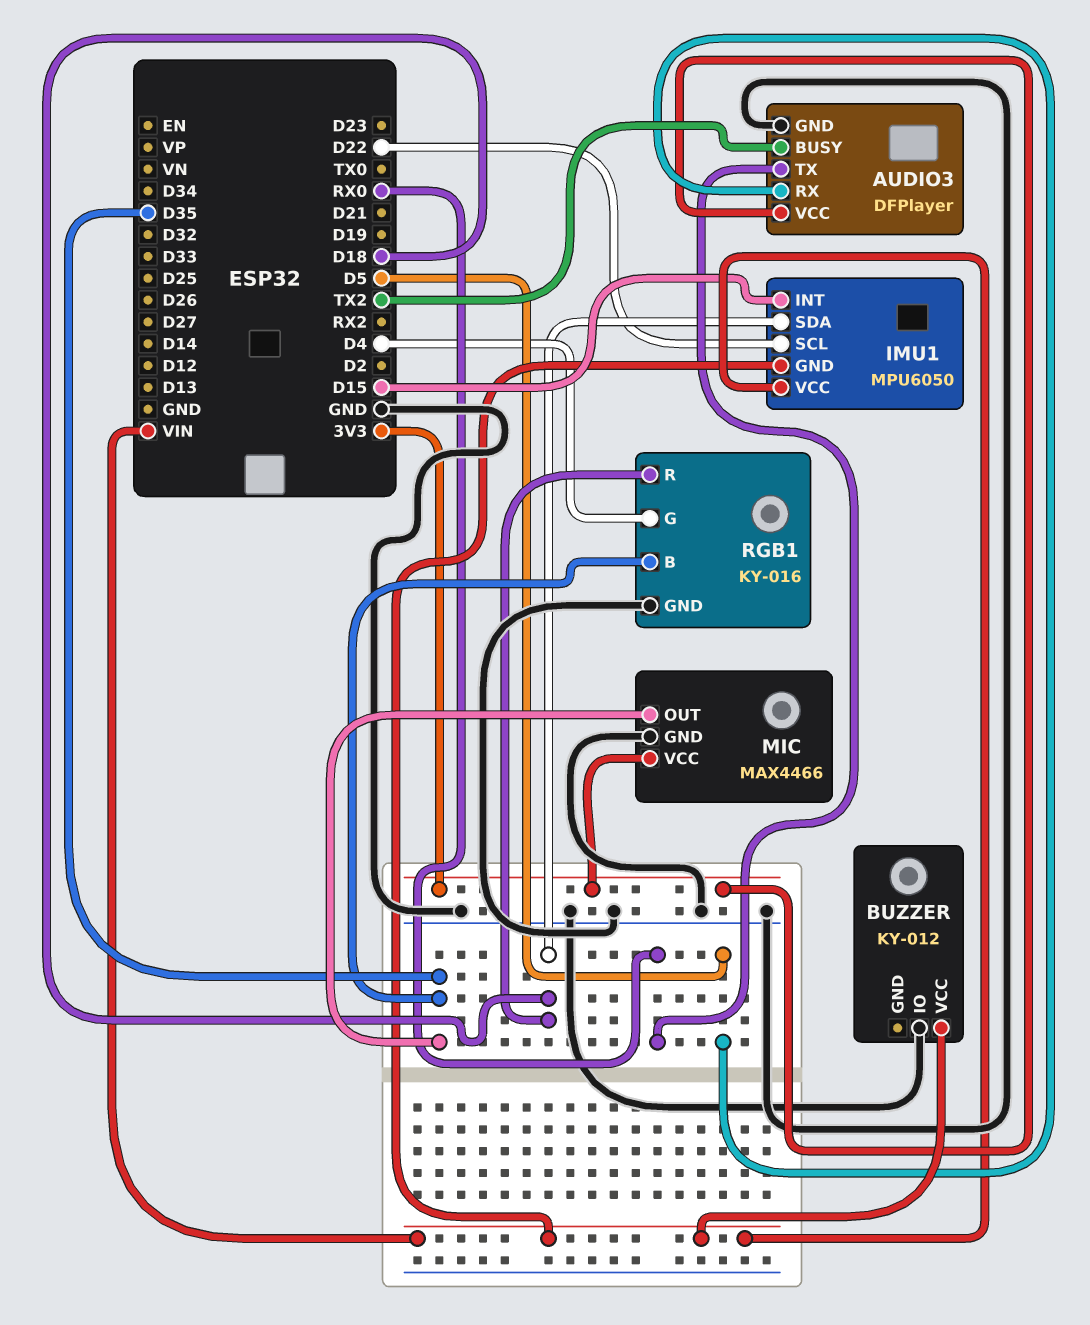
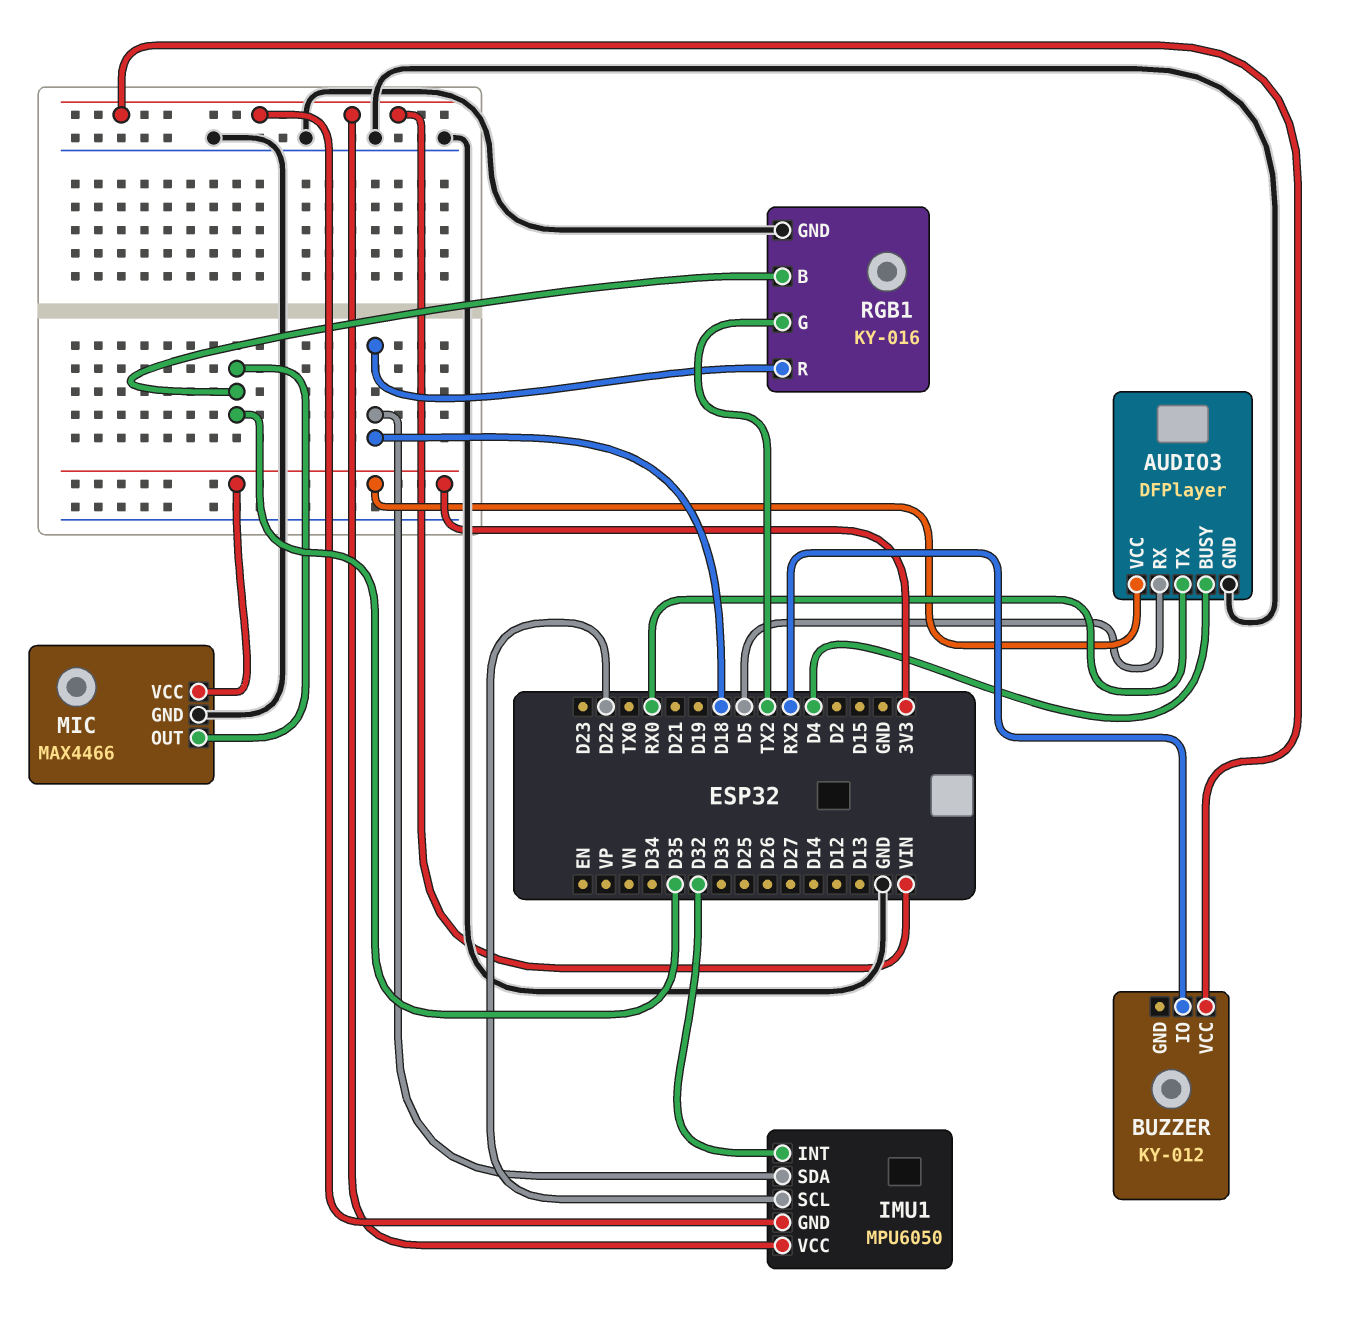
AUDIO3 pin BUSY: TX2 -> D4
BUZZER pin IO: GND -> RX2
IMU1 pin INT: D15 -> D32
RGB1 pin G: D4 -> TX2

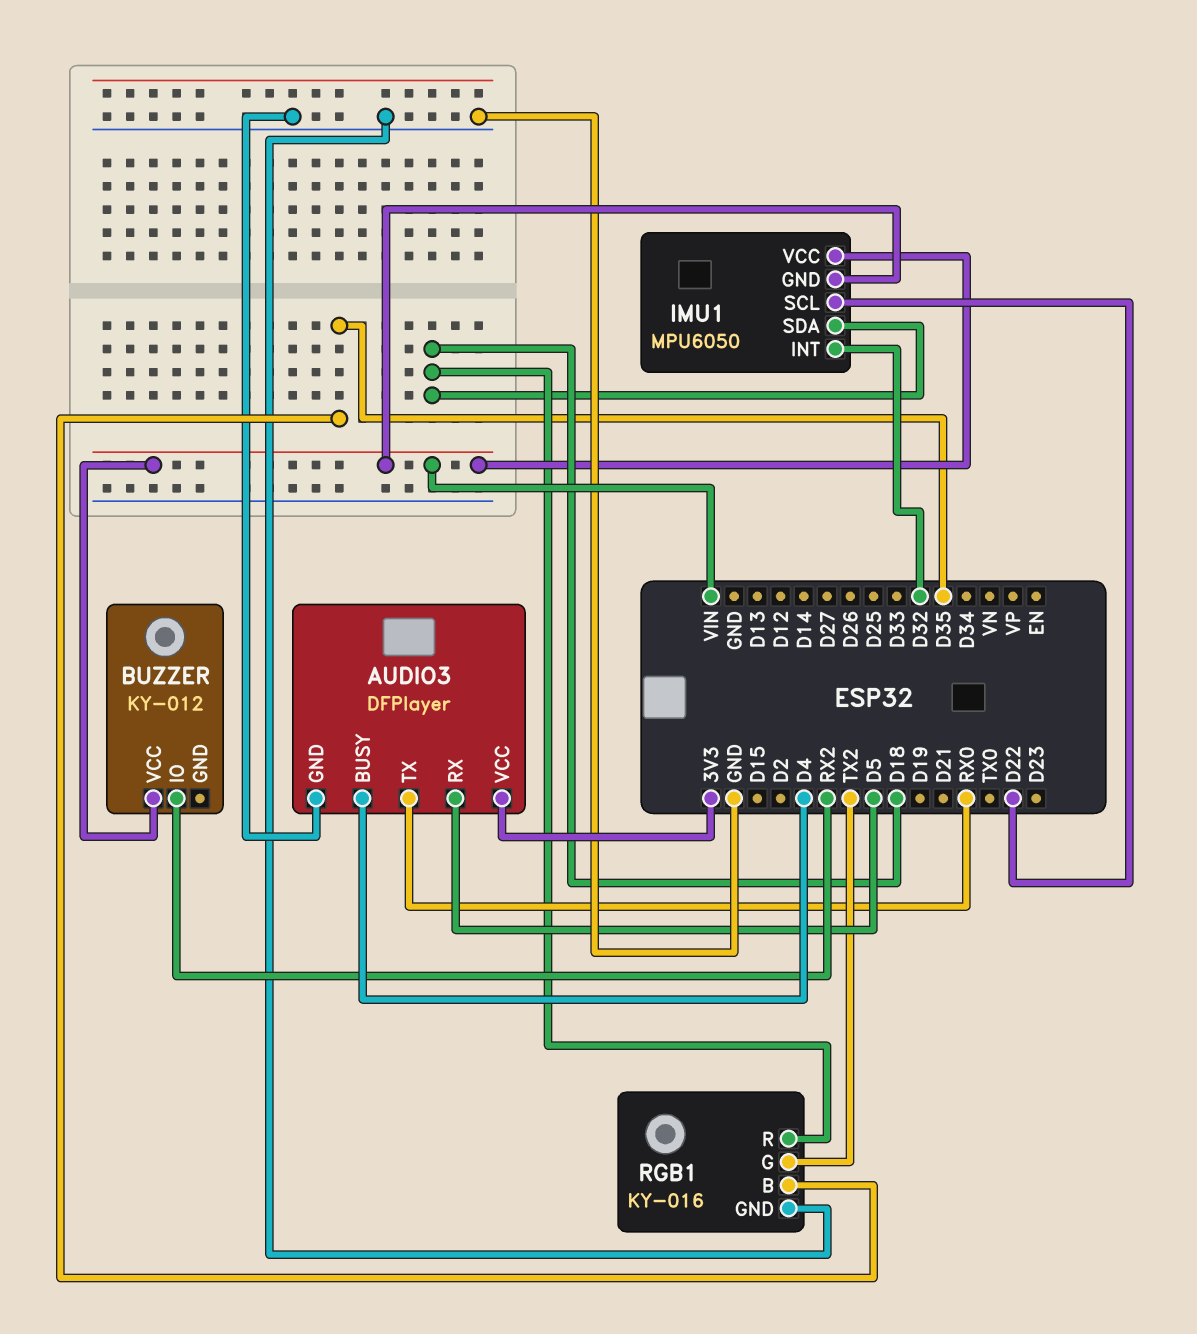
MIC: MAX4466 -> none
MIC pin GND: GND -> none
MIC pin OUT: D35 -> none
MIC pin VCC: 3V3 -> none

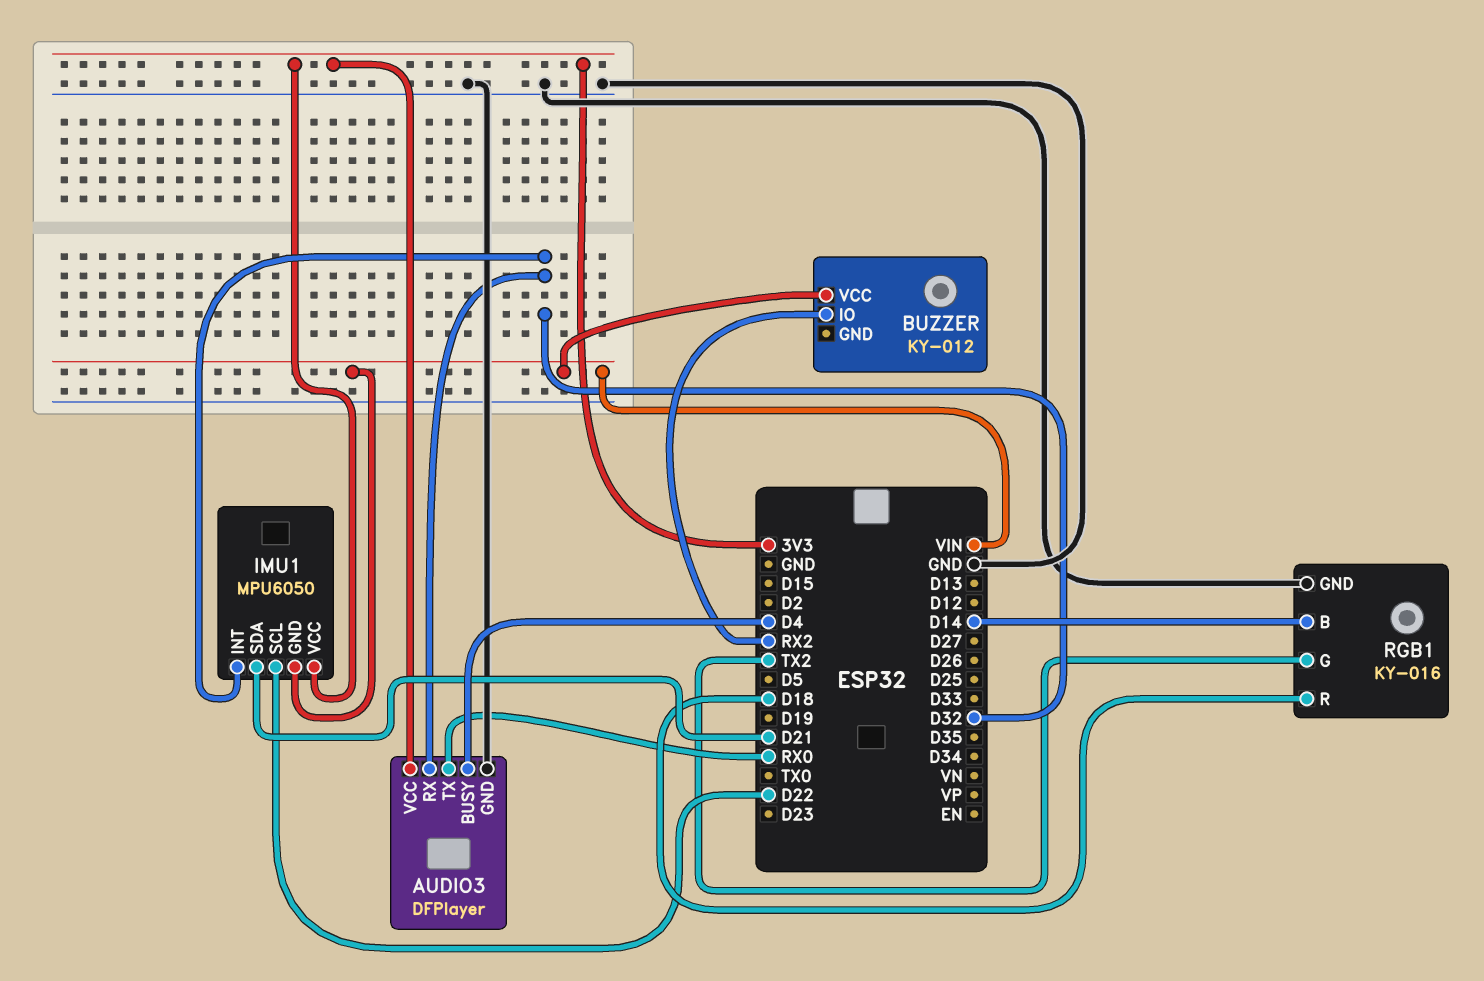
AUDIO3 pin RX: D5 -> D32
IMU1 pin SDA: D18 -> D21
IMU1 pin VCC: VIN -> 3V3
RGB1 pin B: D35 -> D14

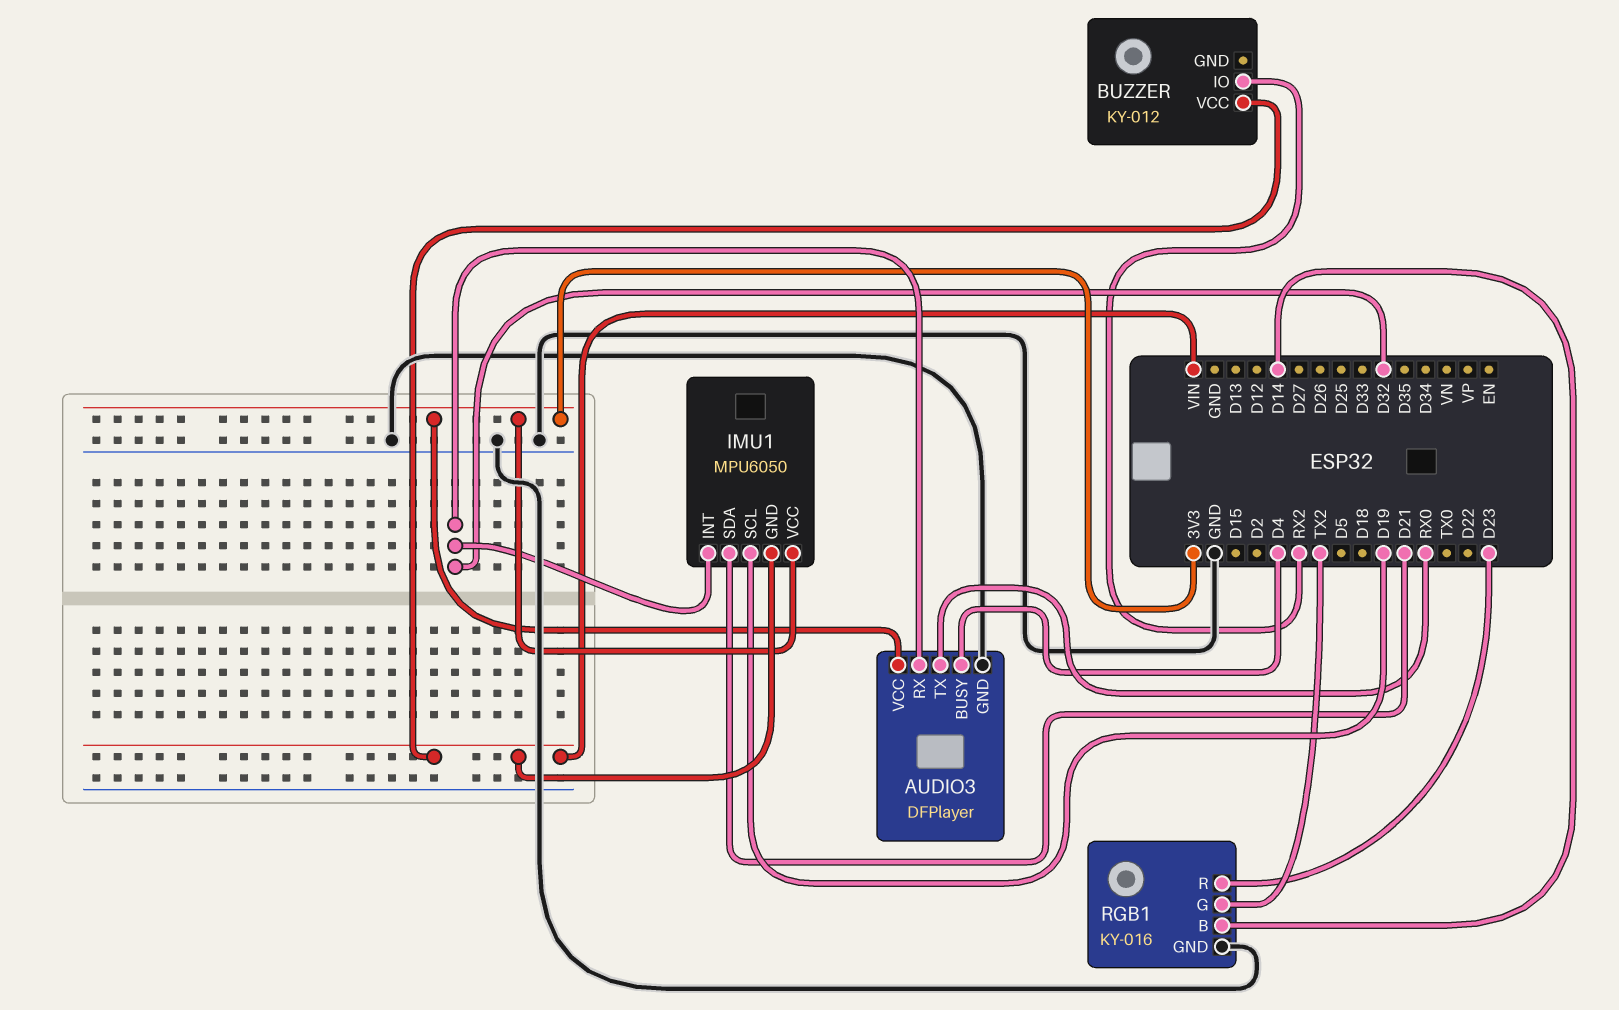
IMU1 pin SCL: D22 -> D19
RGB1 pin R: D18 -> D23

